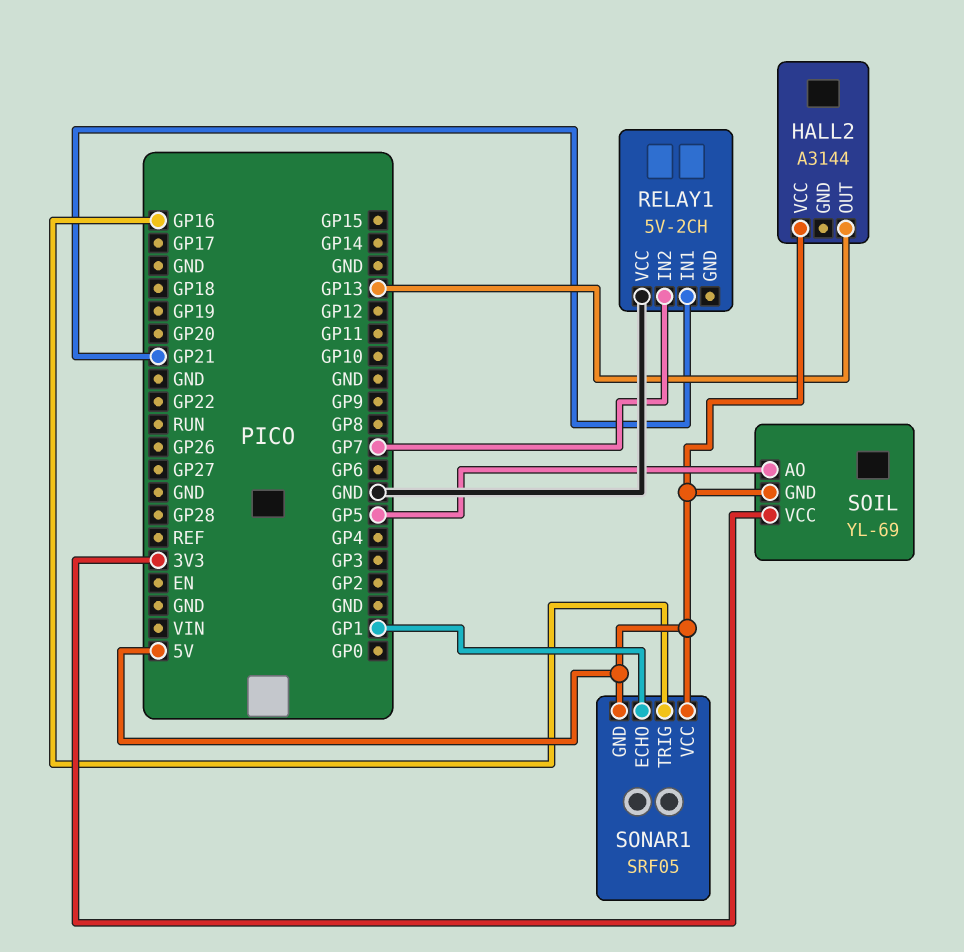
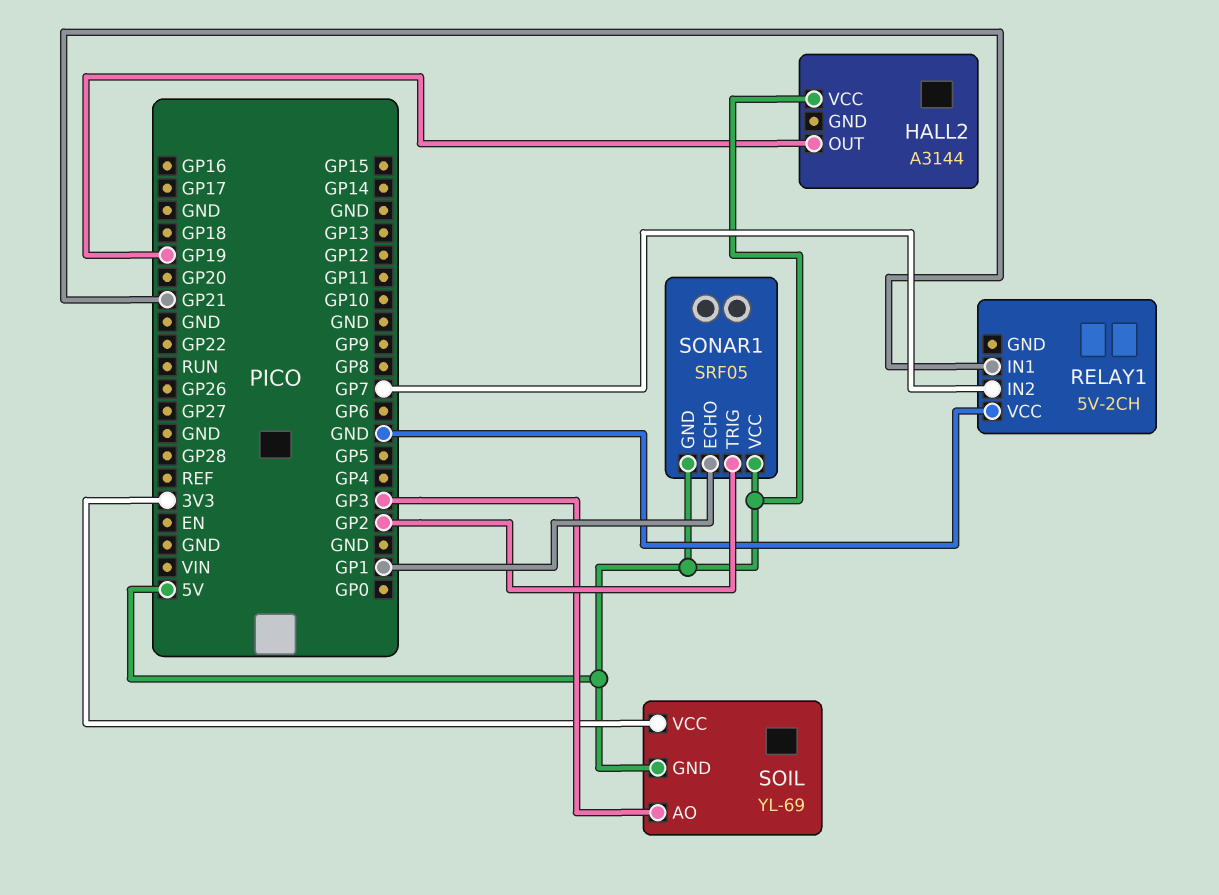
HALL2 pin OUT: GP13 -> GP19
SOIL pin AO: GP5 -> GP3
SONAR1 pin TRIG: GP16 -> GP2

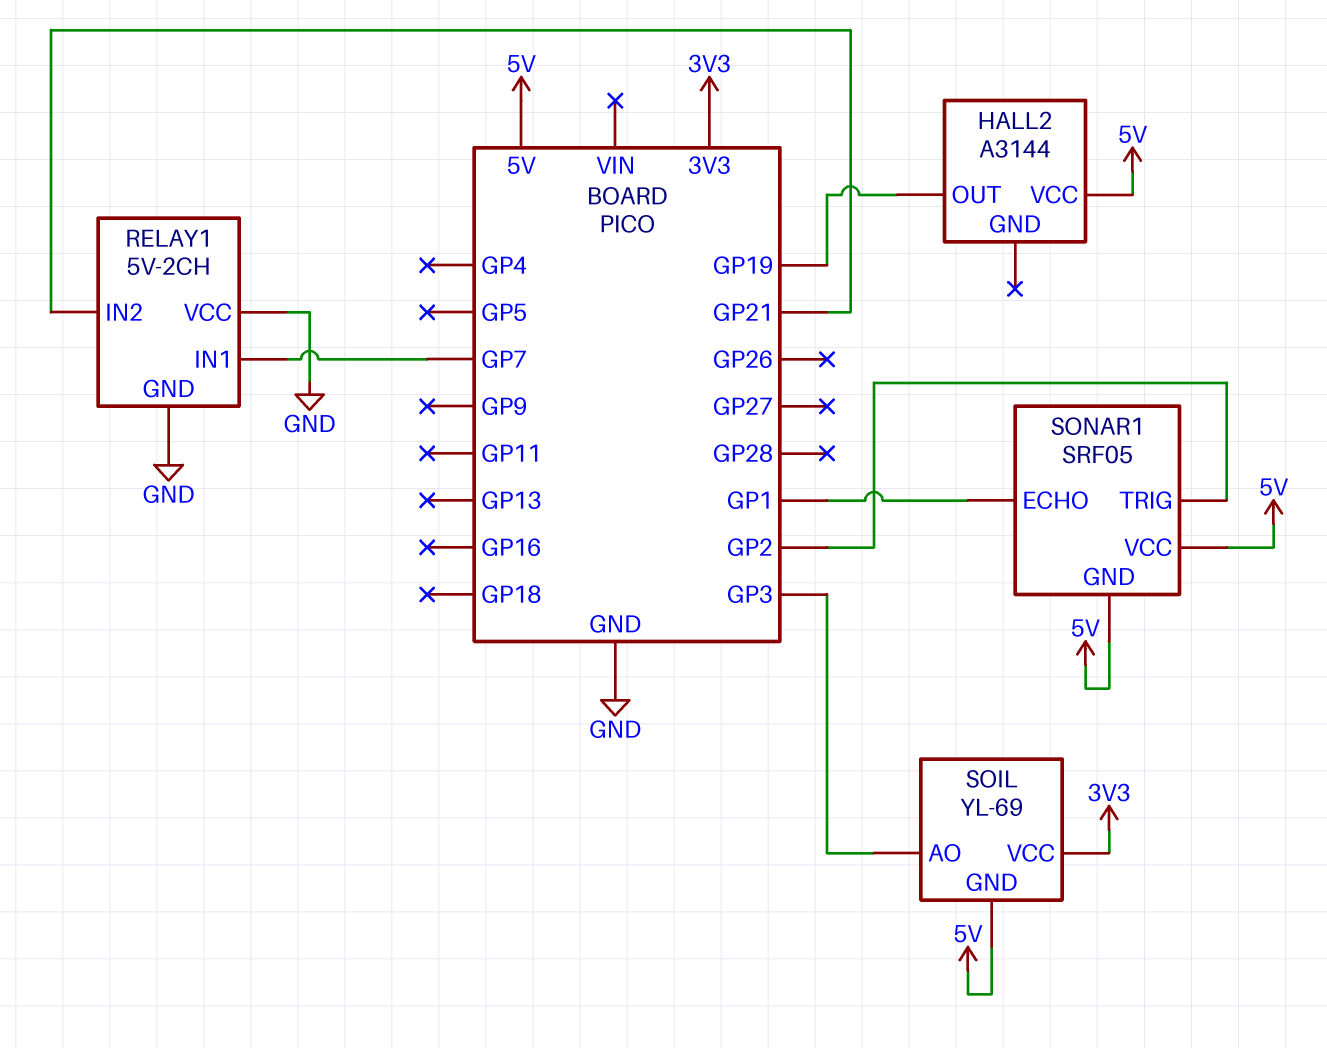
RELAY1 pin GND: none -> GND
RELAY1 pin IN1: GP21 -> GP7
RELAY1 pin IN2: GP7 -> GP21

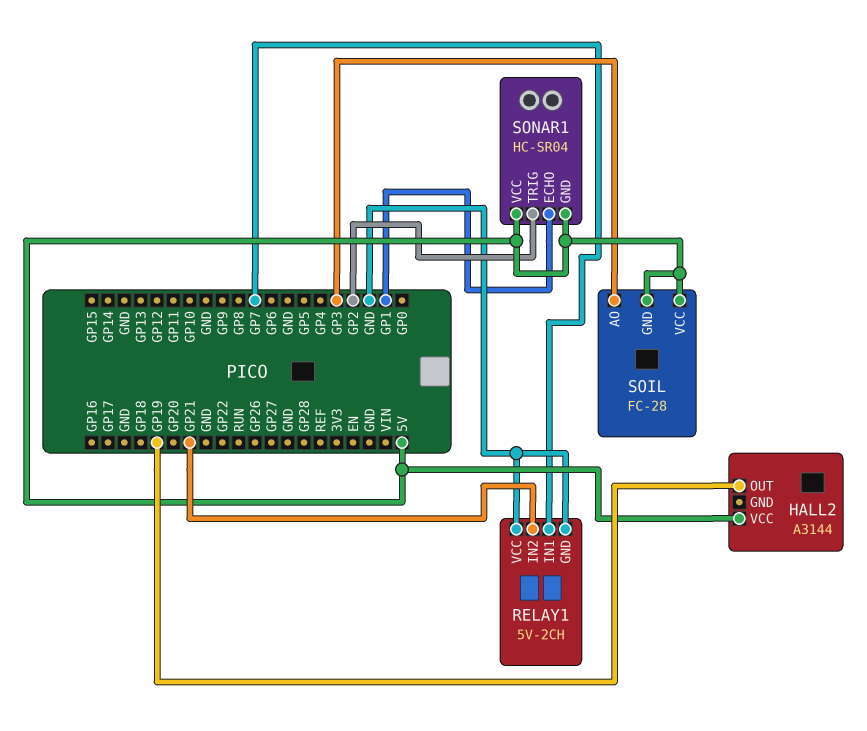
SOIL: YL-69 -> FC-28
SOIL pin VCC: 3V3 -> 5V
SONAR1: SRF05 -> HC-SR04

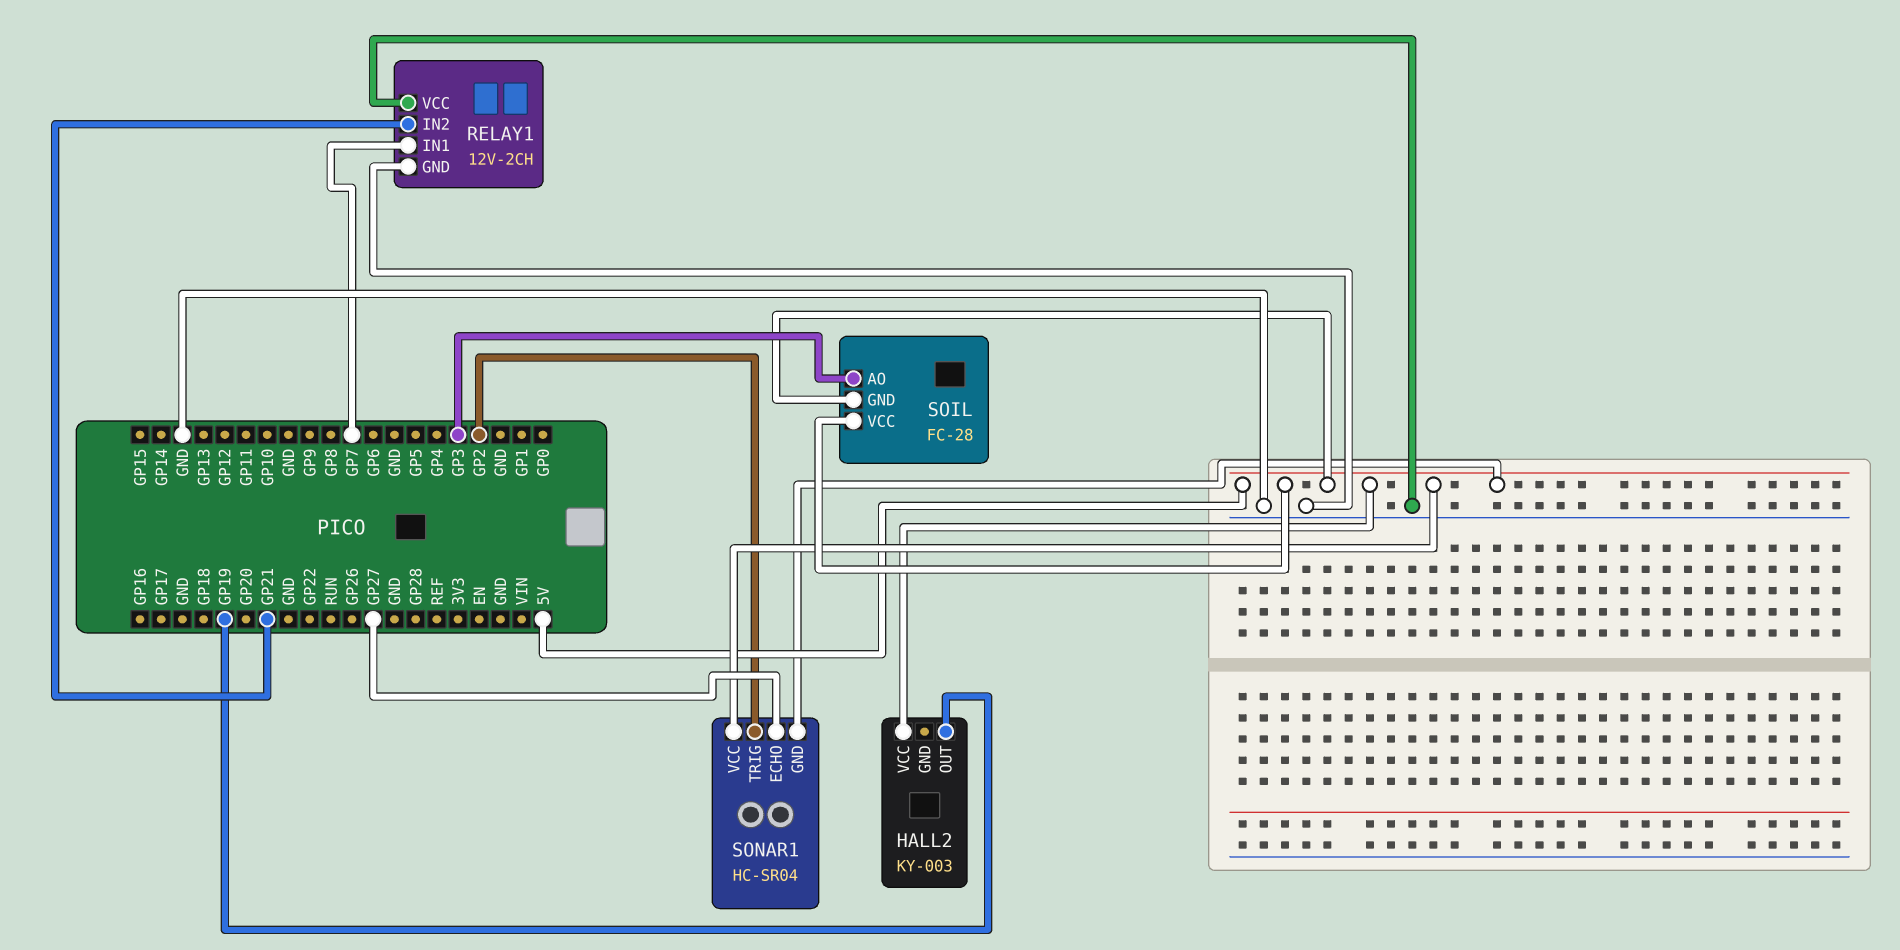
HALL2: A3144 -> KY-003
RELAY1: 5V-2CH -> 12V-2CH
SONAR1 pin ECHO: GP1 -> GP27

